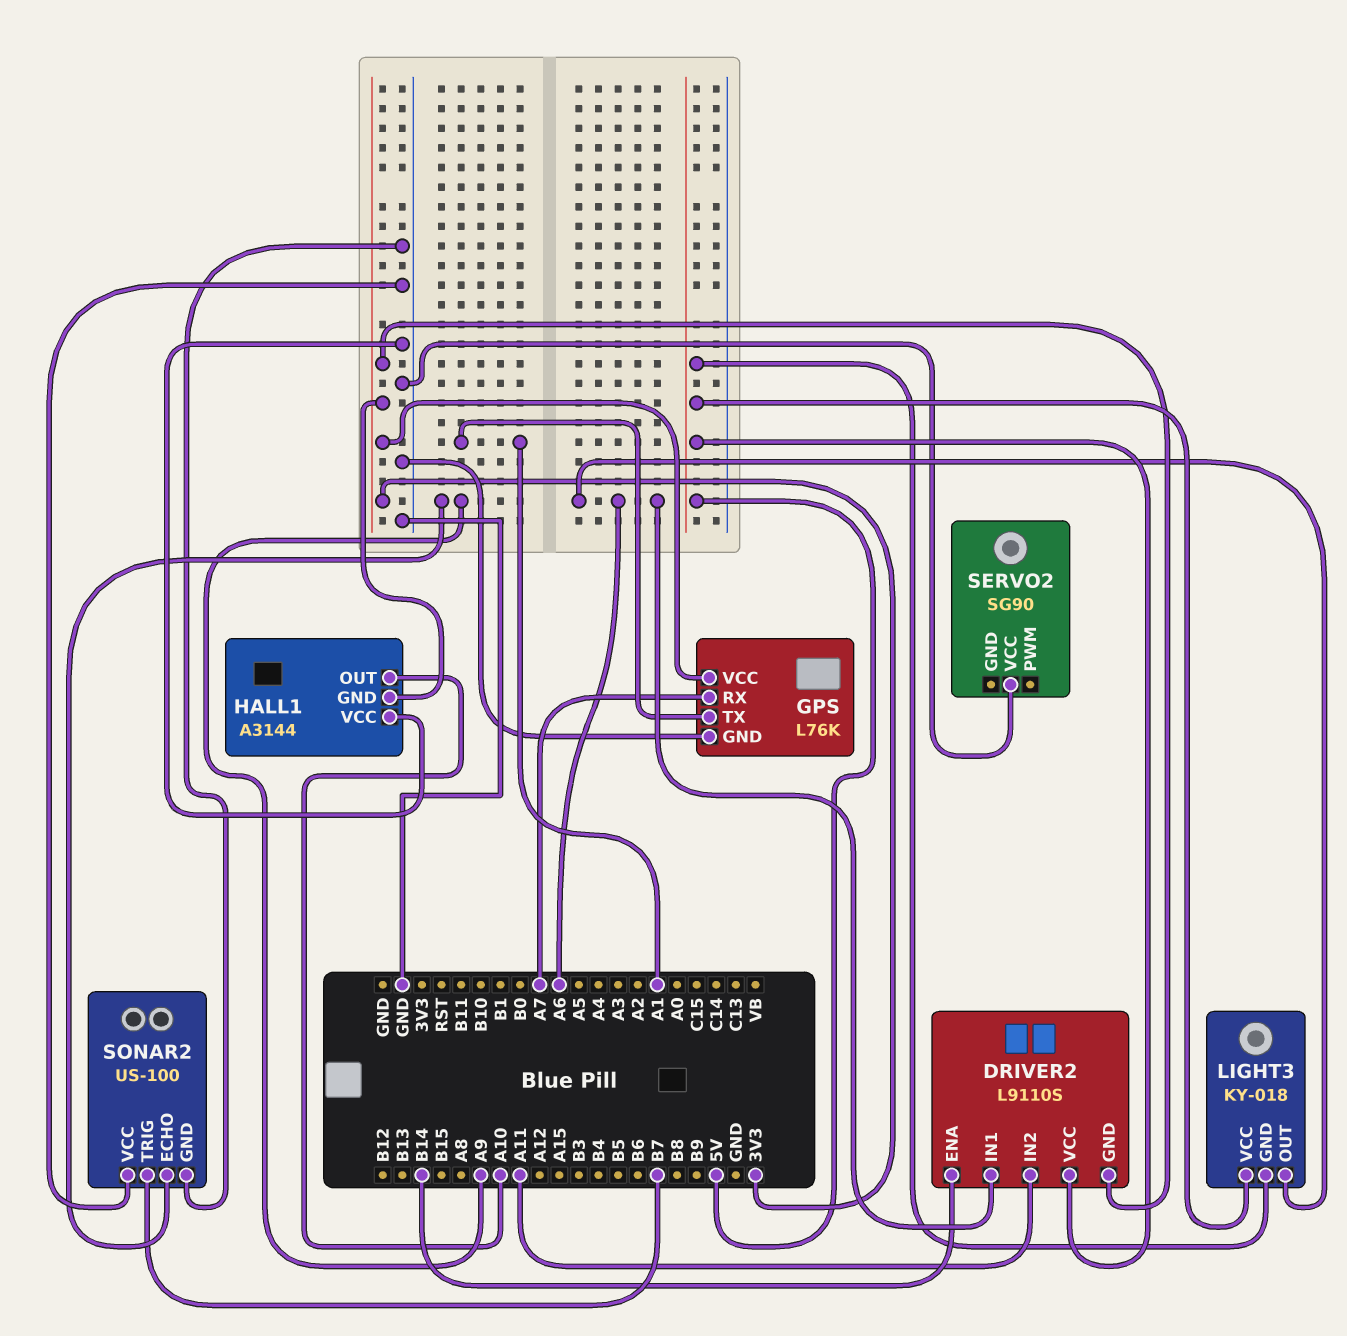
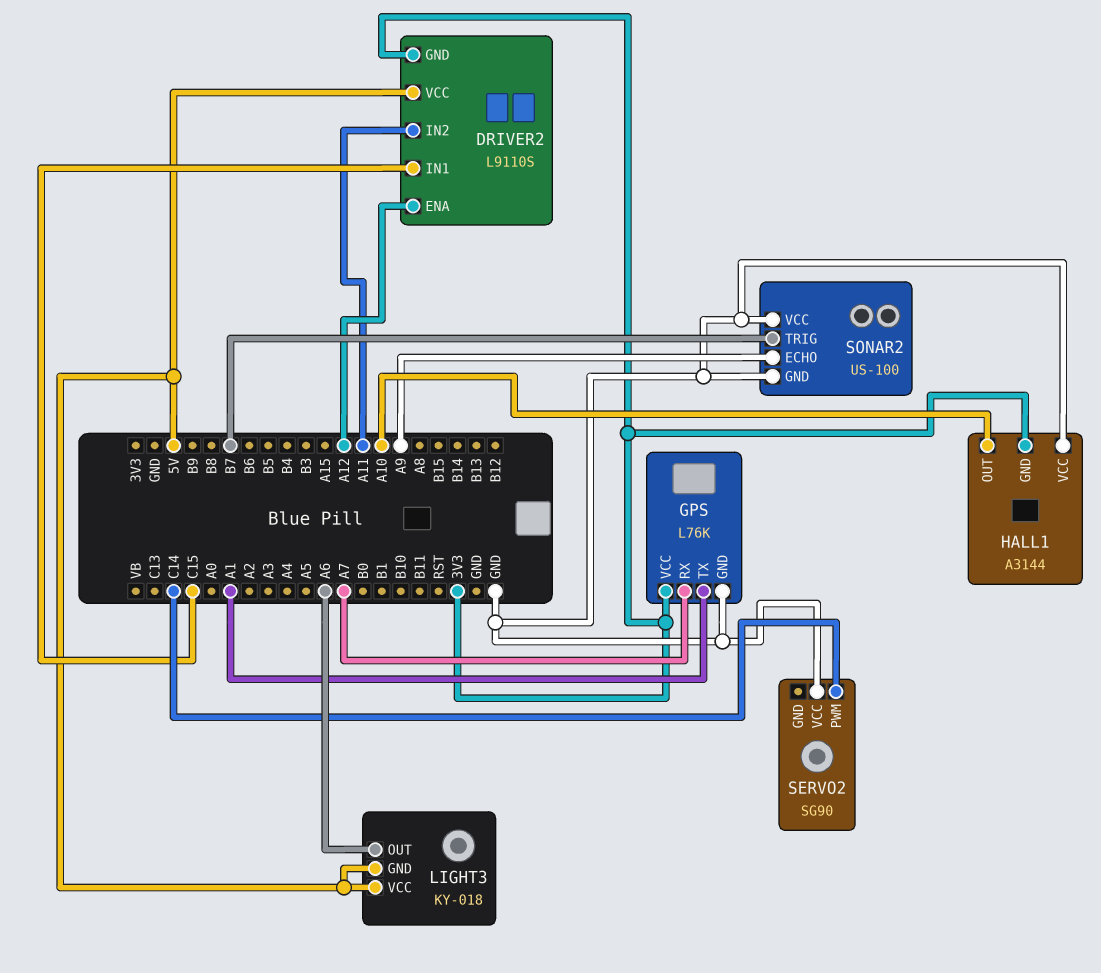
DRIVER2 pin ENA: B14 -> A12
DRIVER2 pin IN1: A6 -> C15
SERVO2 pin PWM: none -> C14

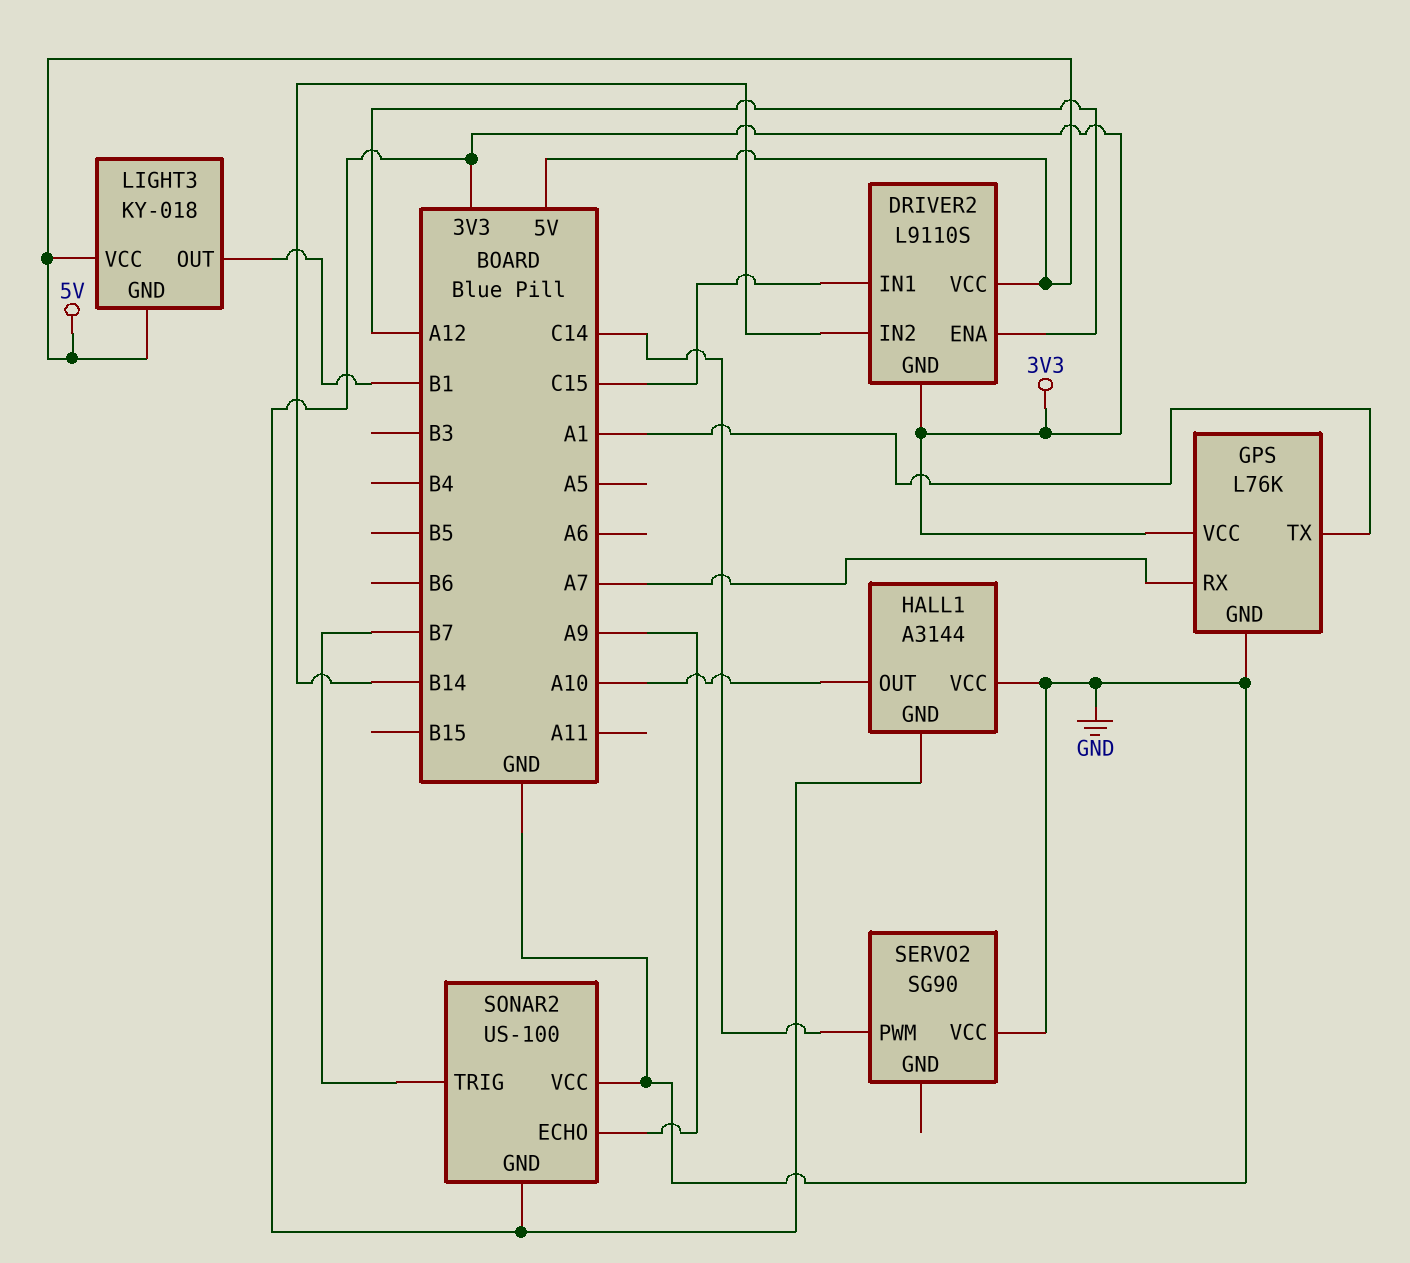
DRIVER2 pin IN2: A11 -> B14
LIGHT3 pin OUT: A6 -> B1
SONAR2 pin GND: GND -> 3V3

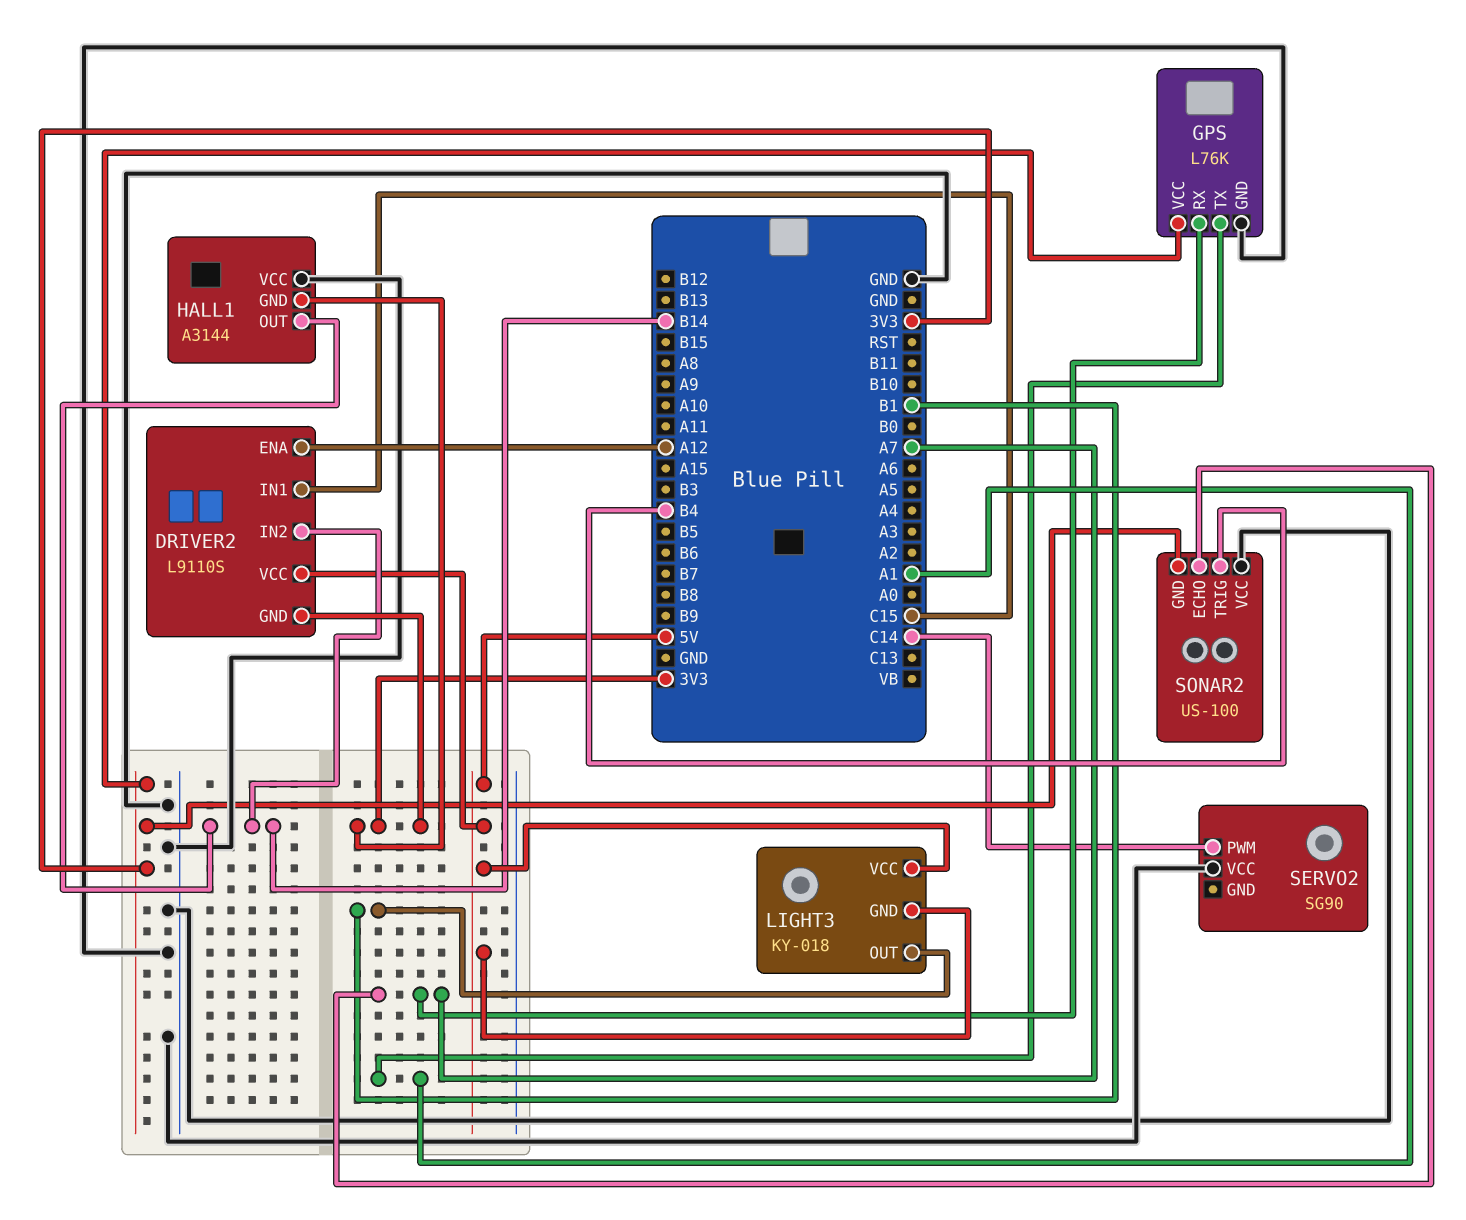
HALL1 pin OUT: A10 -> B14
SONAR2 pin ECHO: A9 -> A7
SONAR2 pin TRIG: B7 -> B4

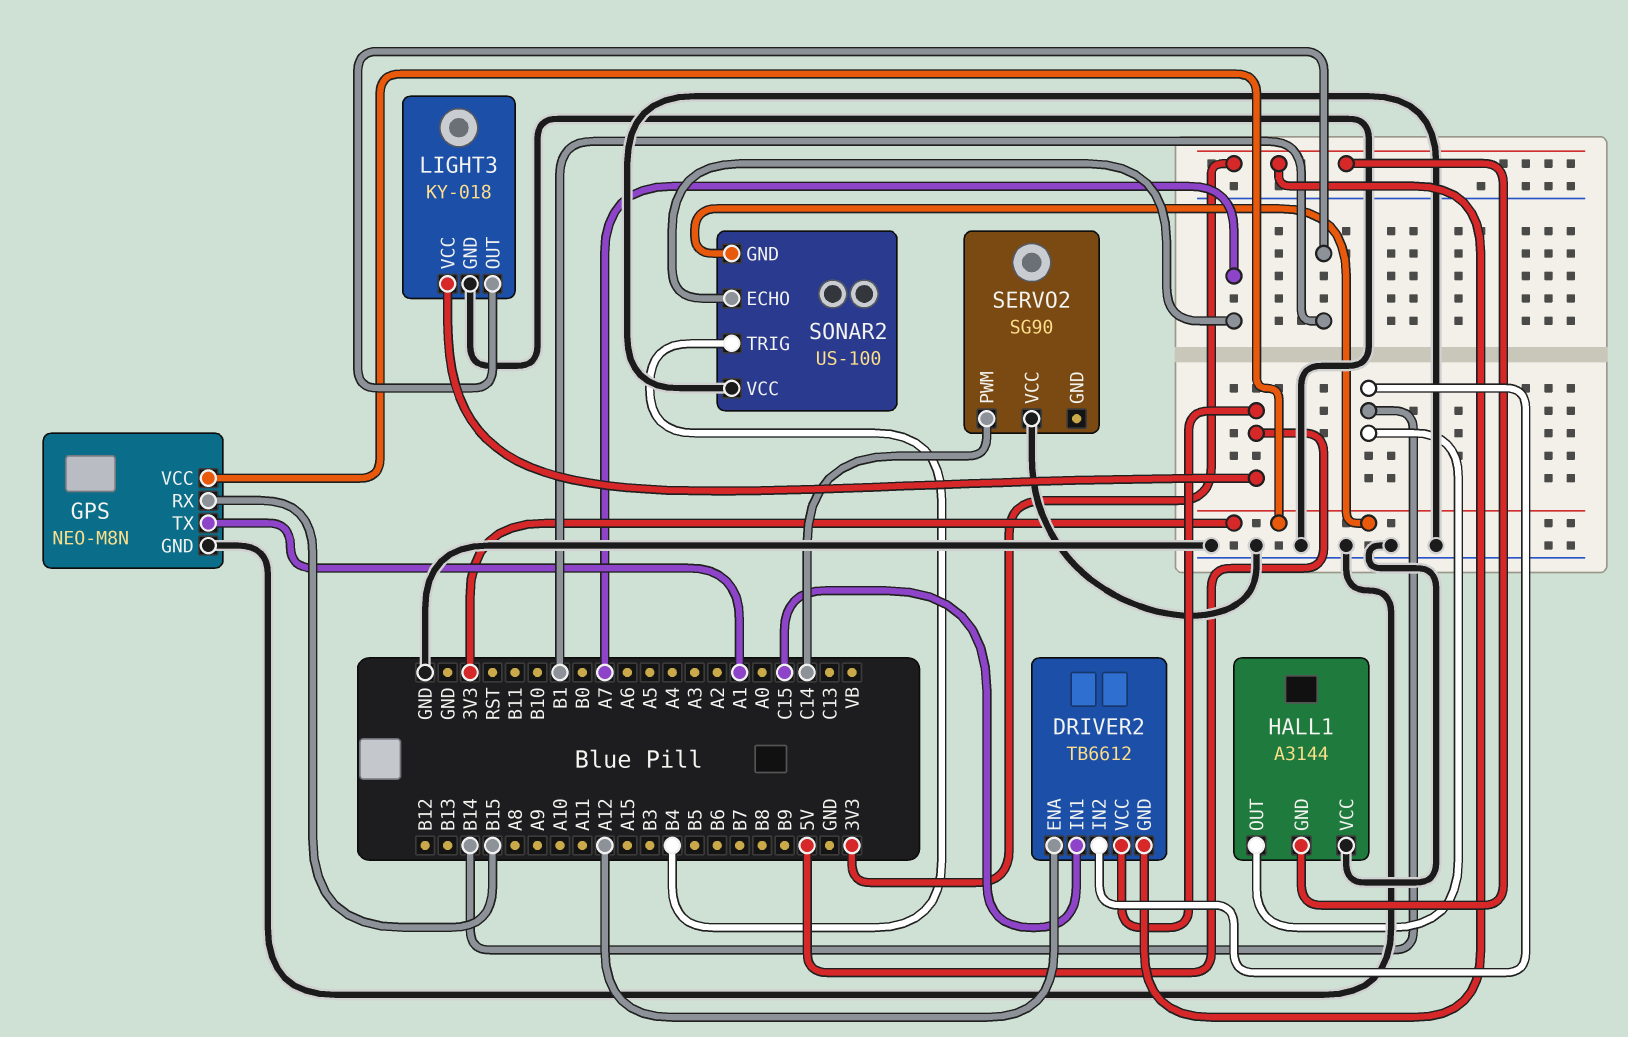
DRIVER2: L9110S -> TB6612
GPS: L76K -> NEO-M8N
GPS pin RX: A7 -> B15
LIGHT3 pin GND: 5V -> GND

